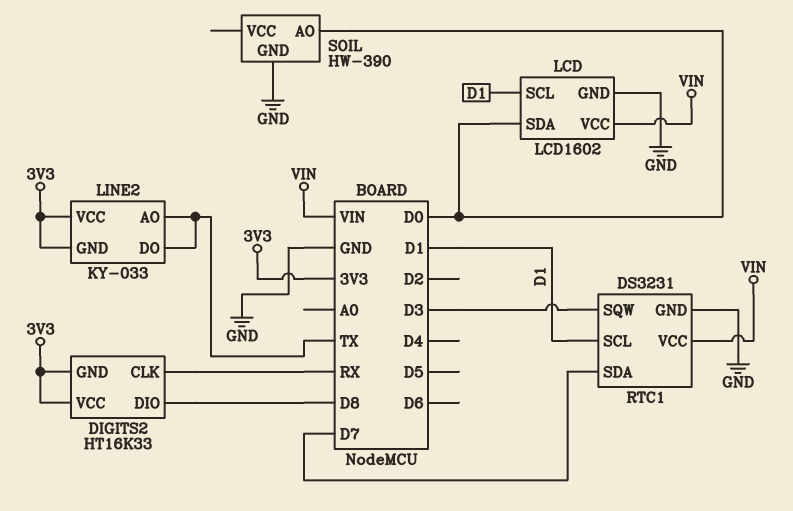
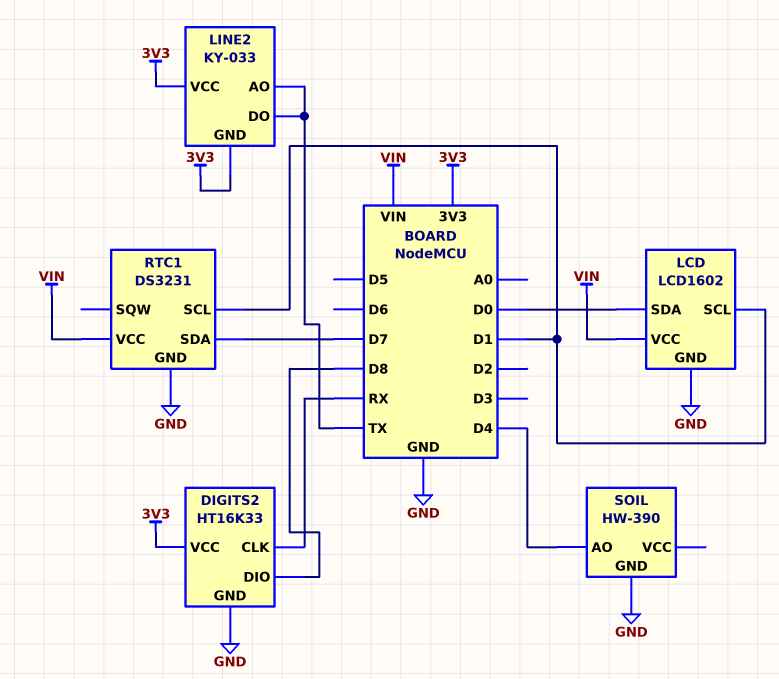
DIGITS2 pin GND: 3V3 -> GND
RTC1 pin SQW: D3 -> none
SOIL pin AO: D0 -> D4

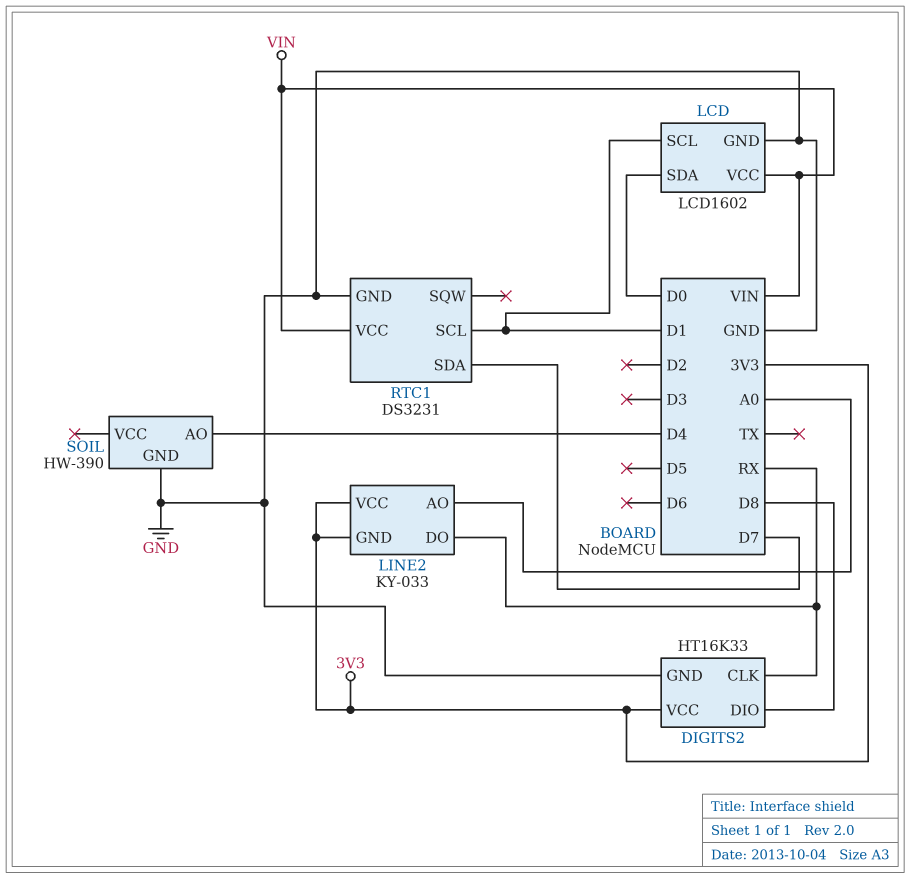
LINE2 pin AO: TX -> A0
LINE2 pin DO: TX -> RX

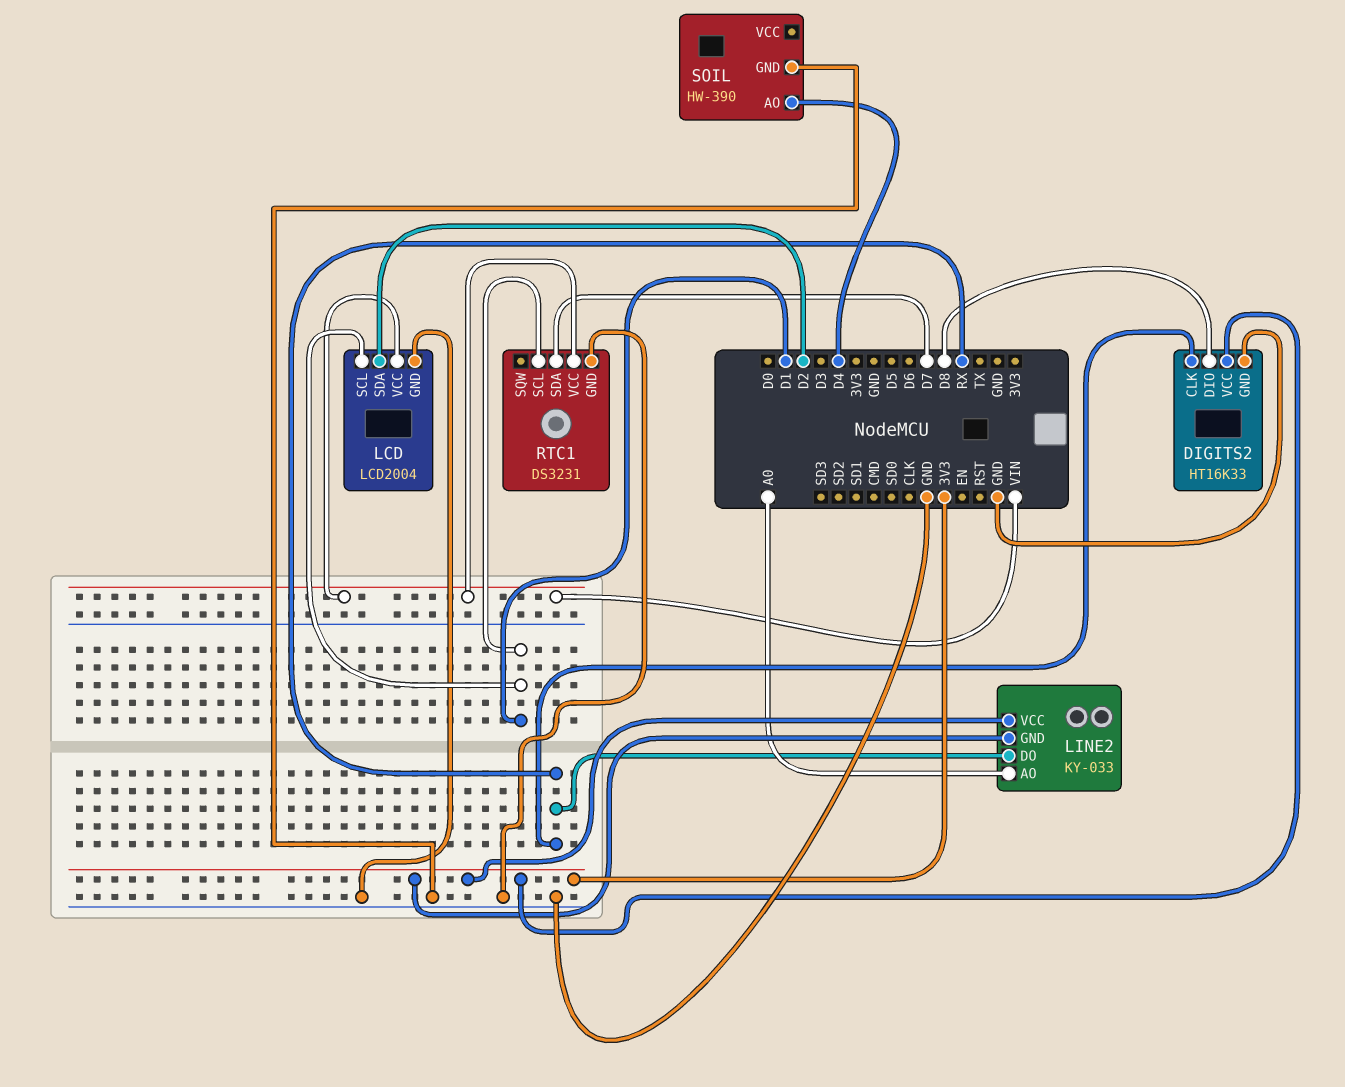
LCD: LCD1602 -> LCD2004
LCD pin SDA: D0 -> D2

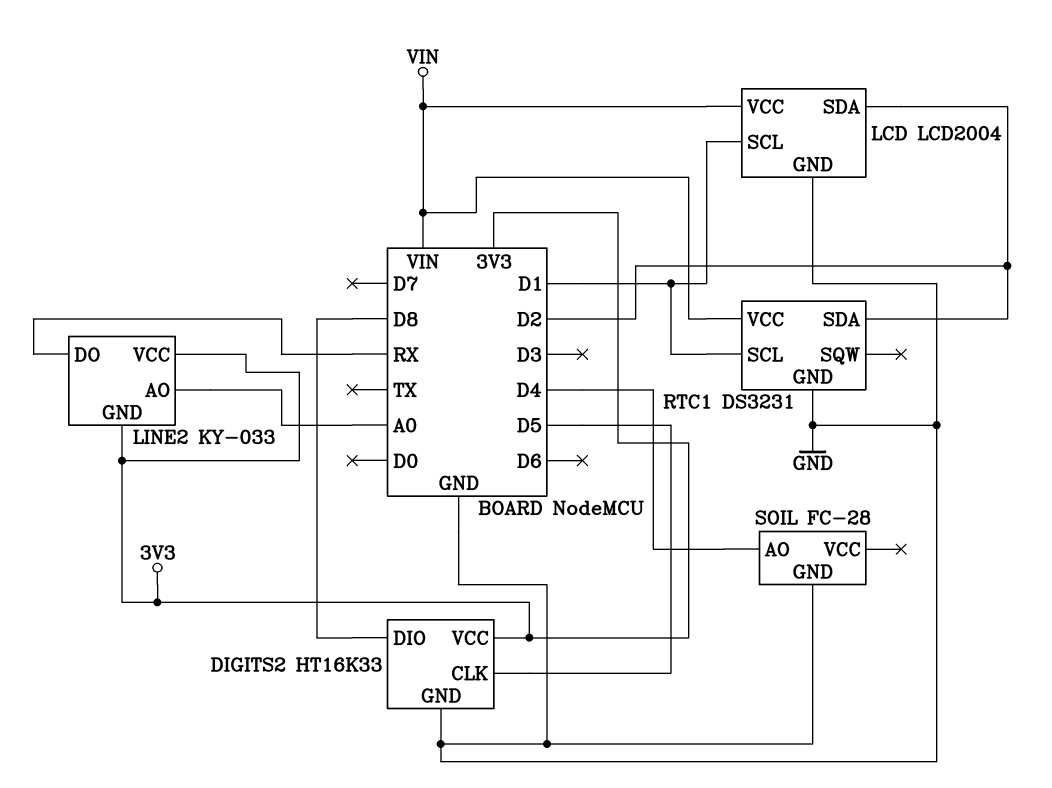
DIGITS2 pin CLK: RX -> D5
RTC1 pin SDA: D7 -> D2
SOIL: HW-390 -> FC-28

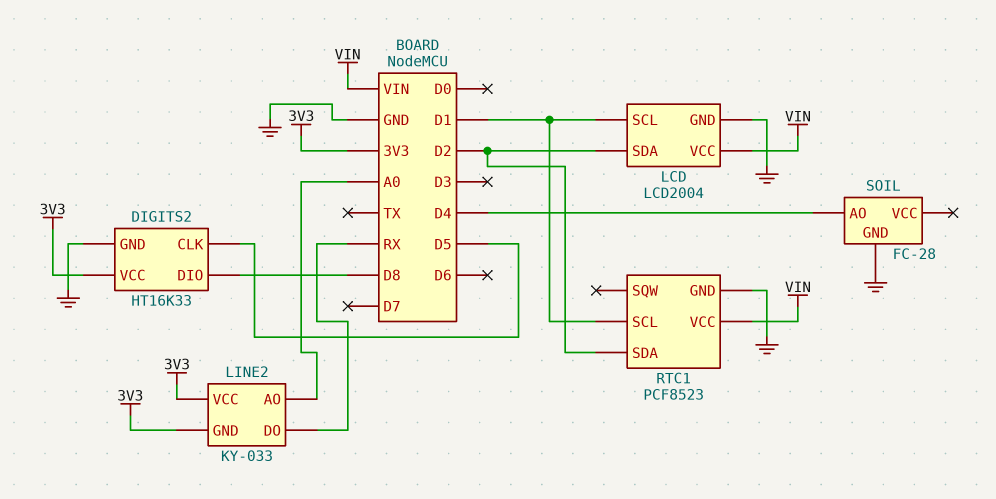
RTC1: DS3231 -> PCF8523

